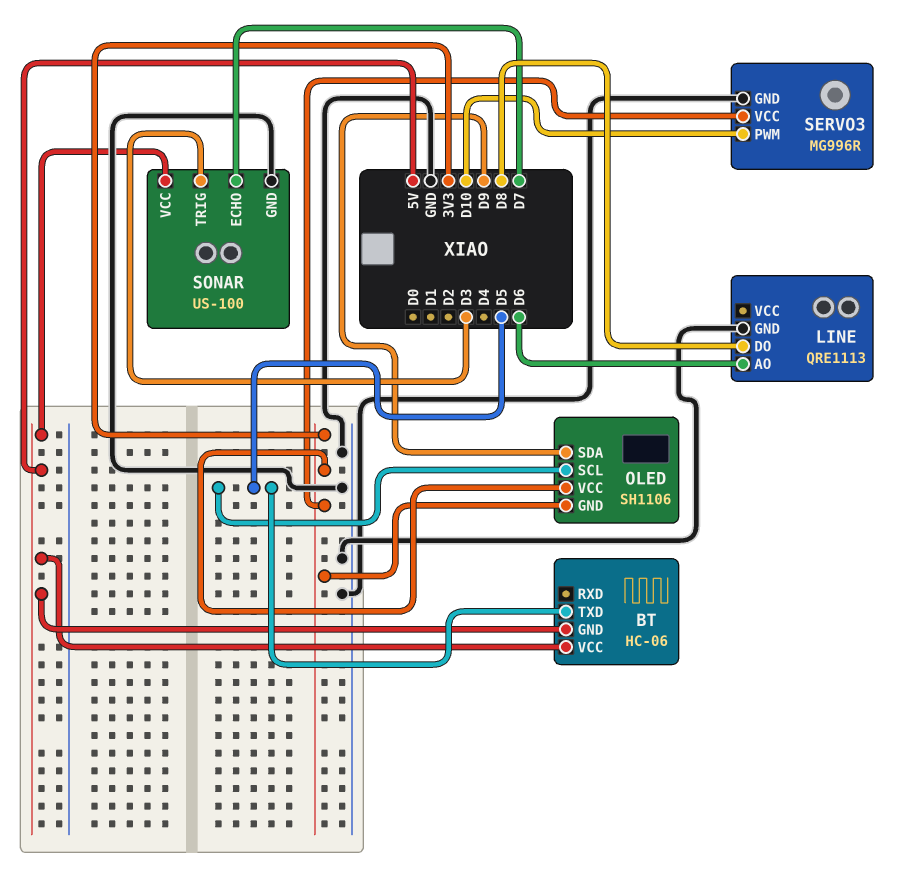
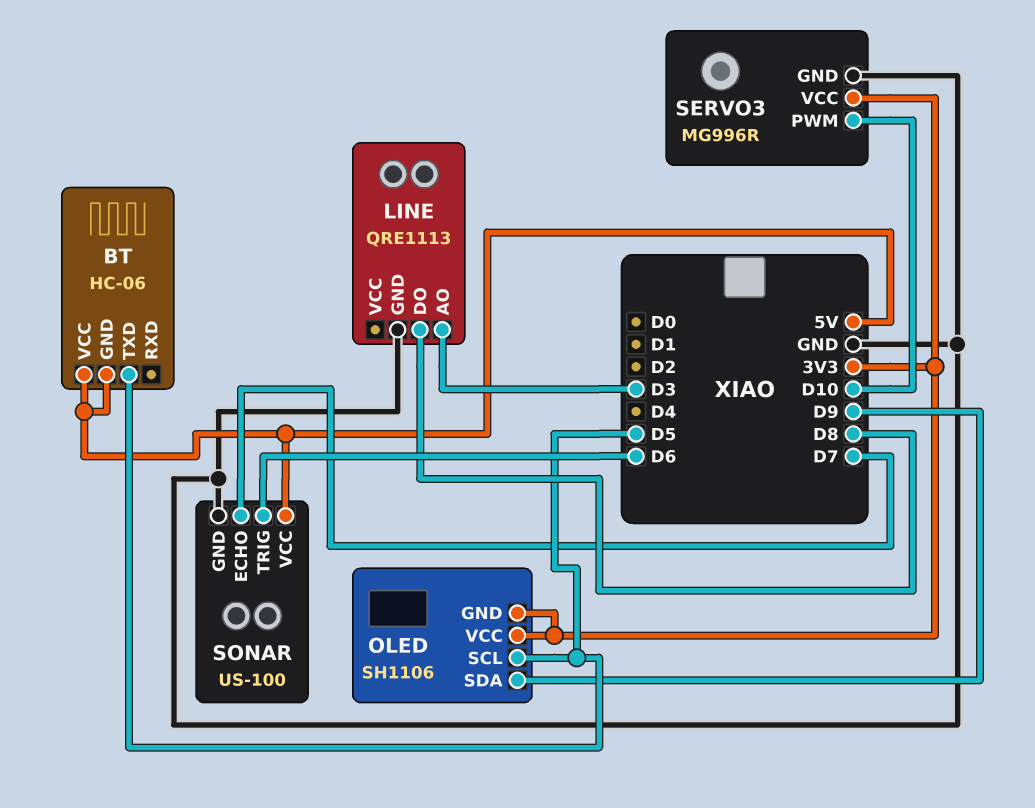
LINE pin AO: D6 -> D3
SONAR pin TRIG: D3 -> D6

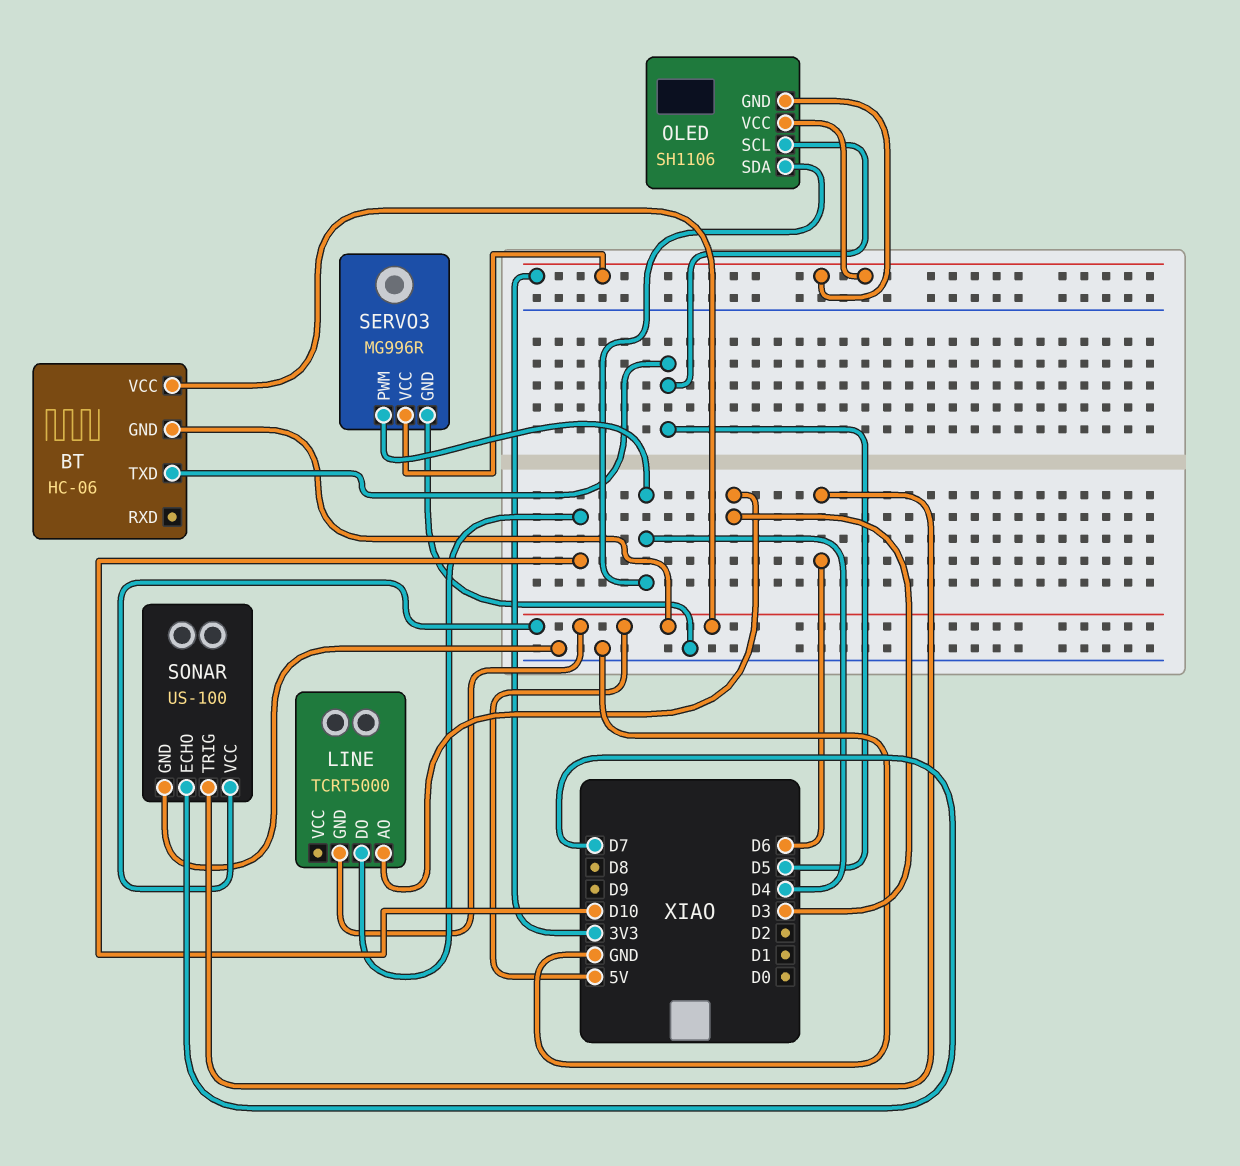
LINE: QRE1113 -> TCRT5000
LINE pin DO: D8 -> D10
LINE pin GND: GND -> 5V
OLED pin SDA: D9 -> D4
SERVO3 pin PWM: D10 -> D4

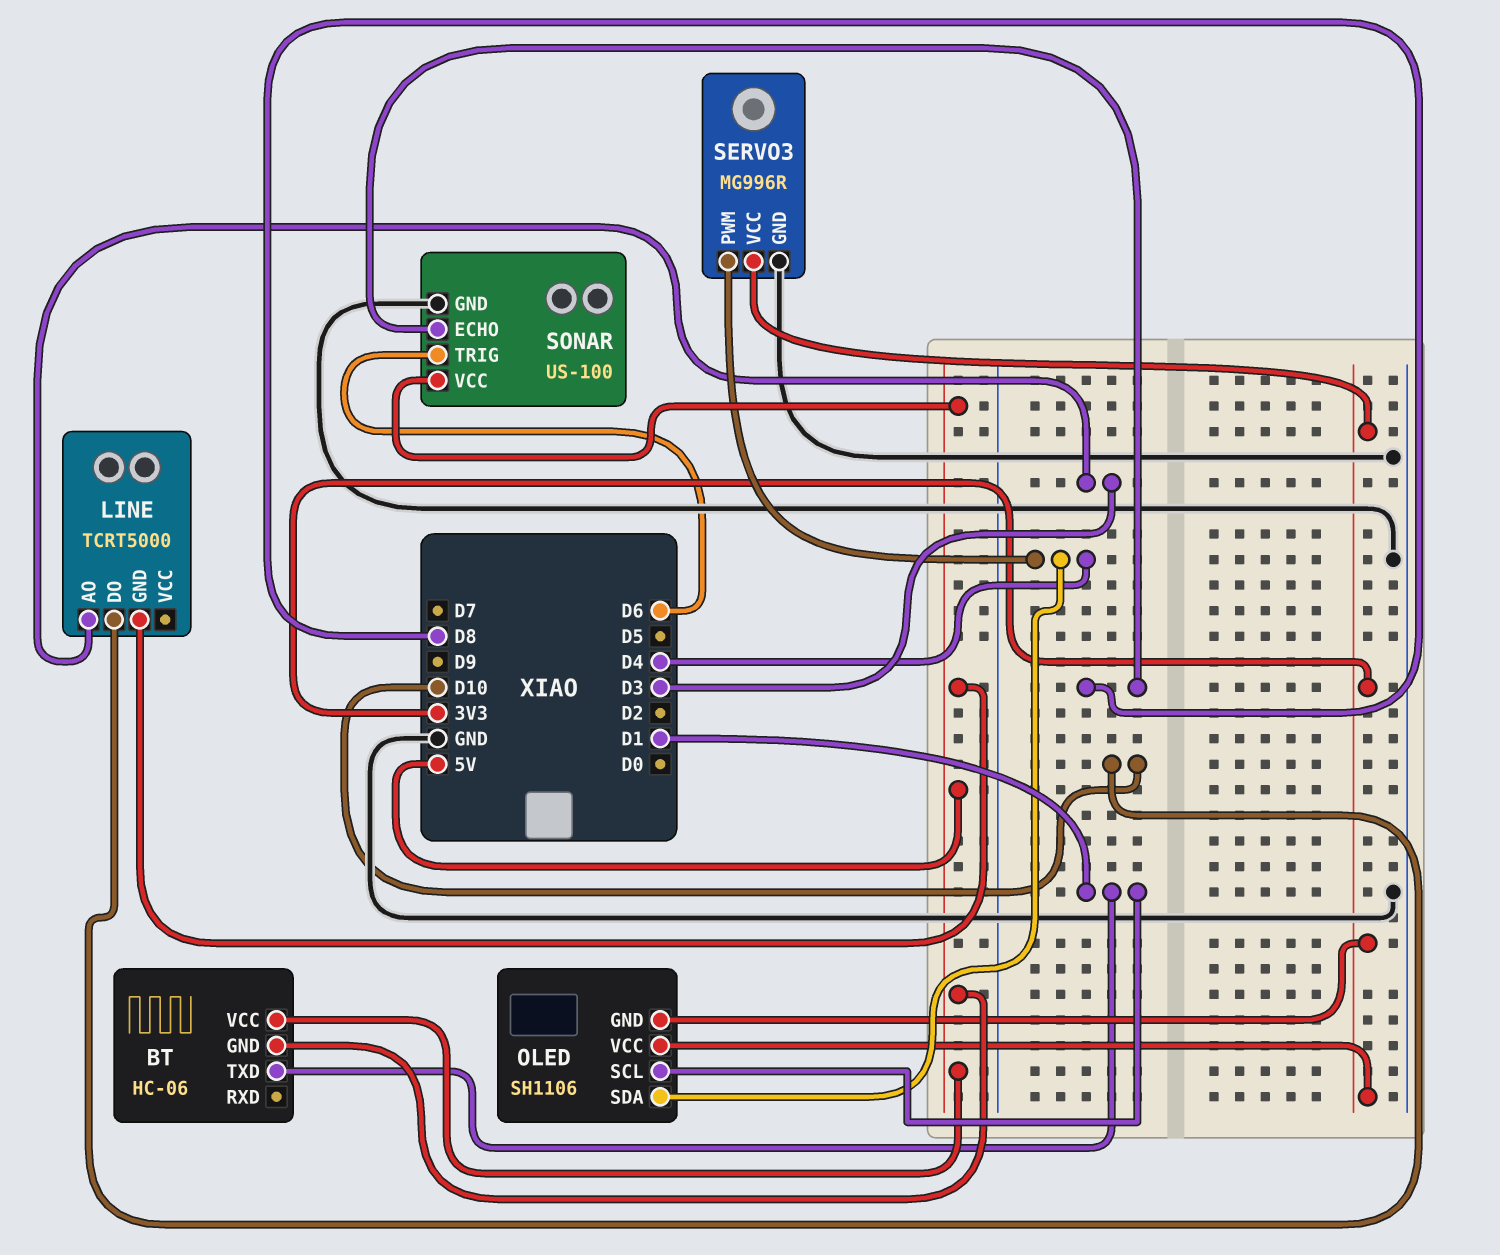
BT pin TXD: D5 -> D1
OLED pin SCL: D5 -> D1
SONAR pin ECHO: D7 -> D8

